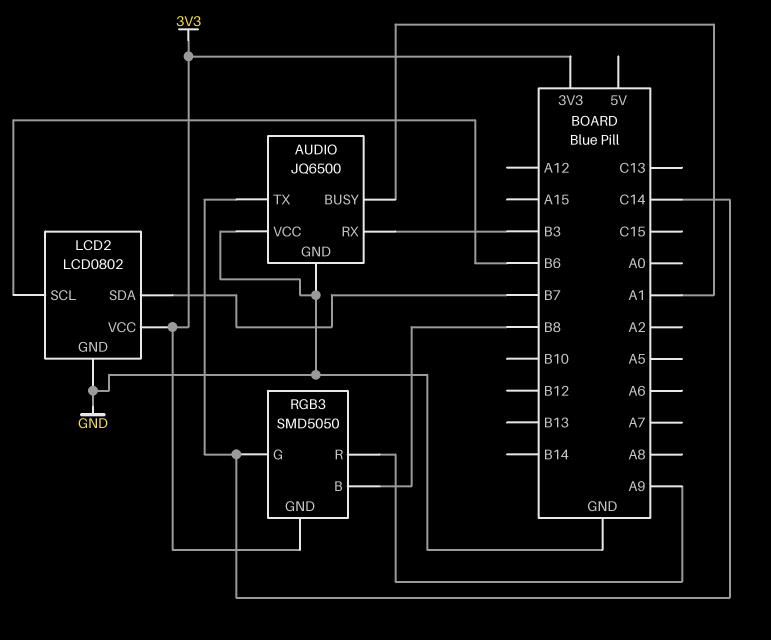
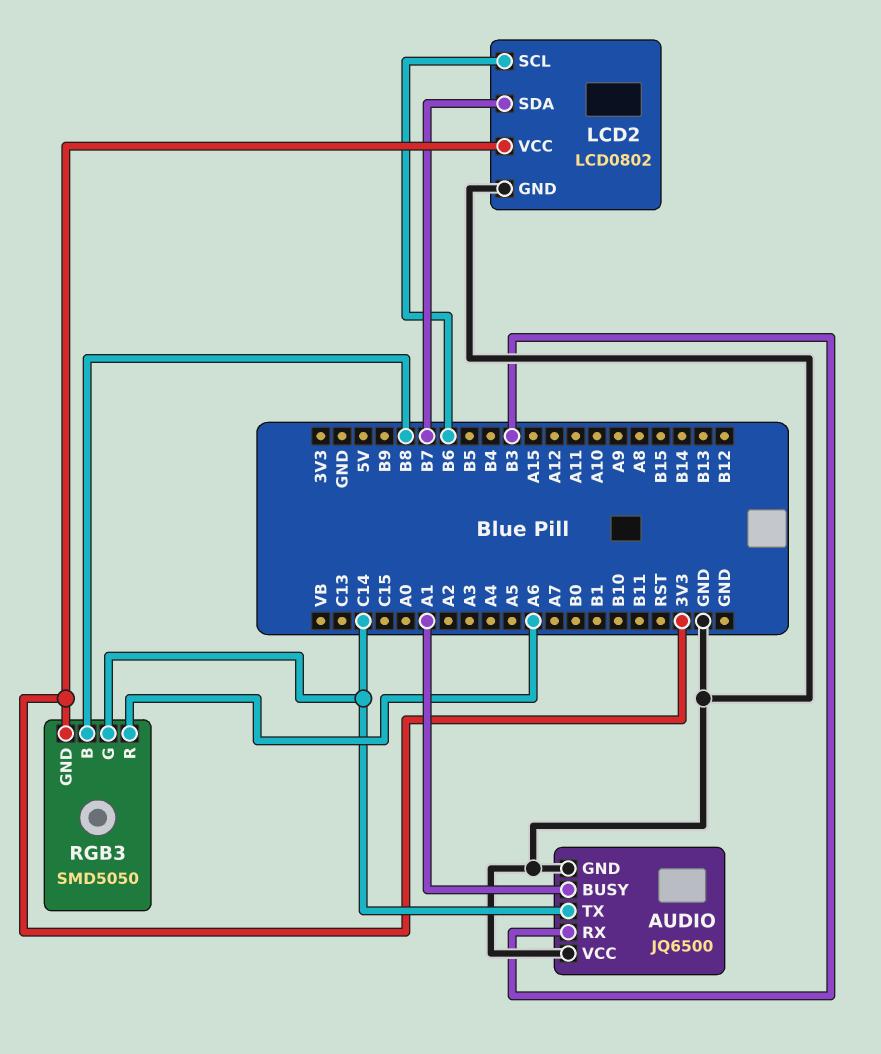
RGB3 pin R: A9 -> A6

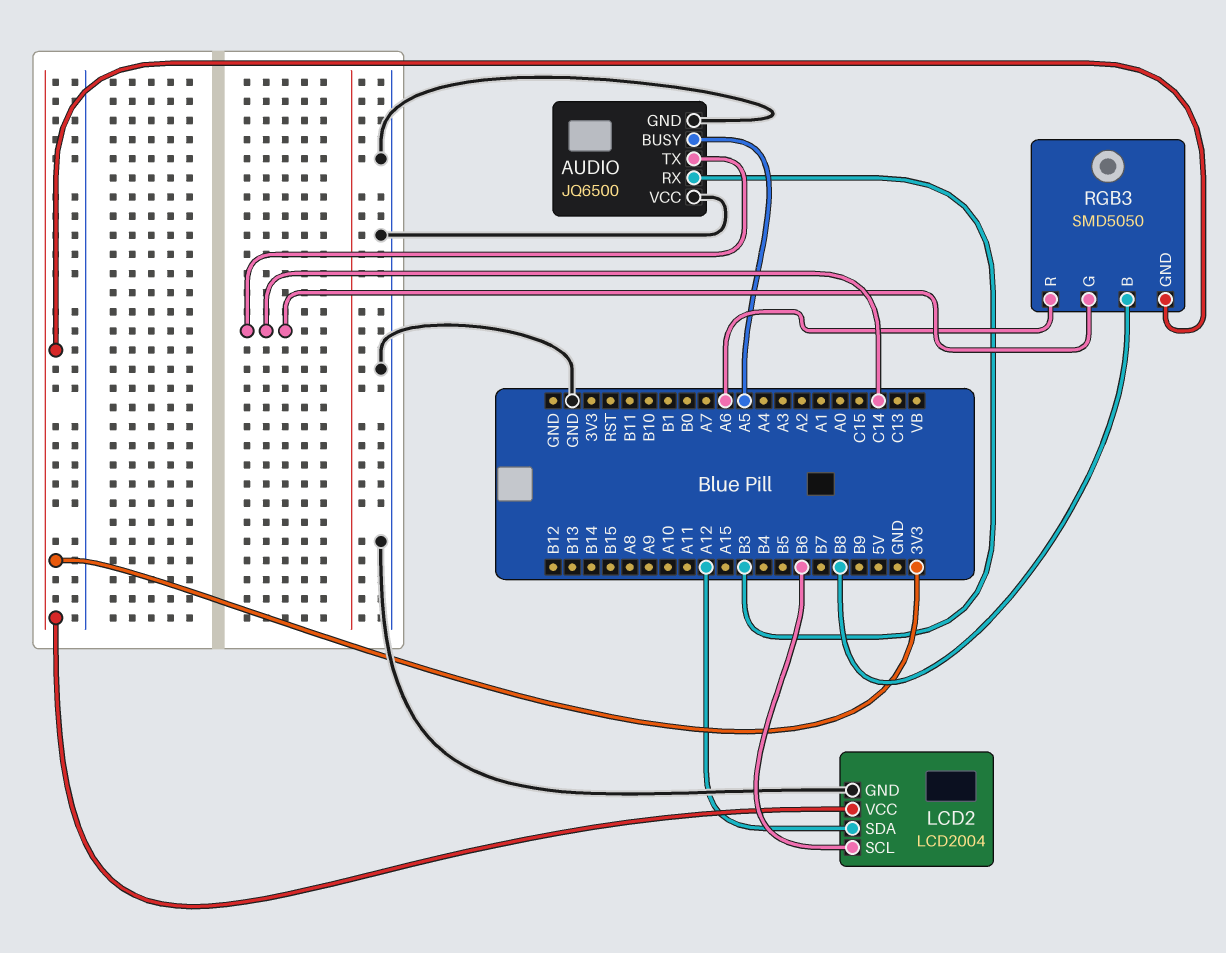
AUDIO pin BUSY: A1 -> A5
LCD2: LCD0802 -> LCD2004
LCD2 pin SDA: B7 -> A12

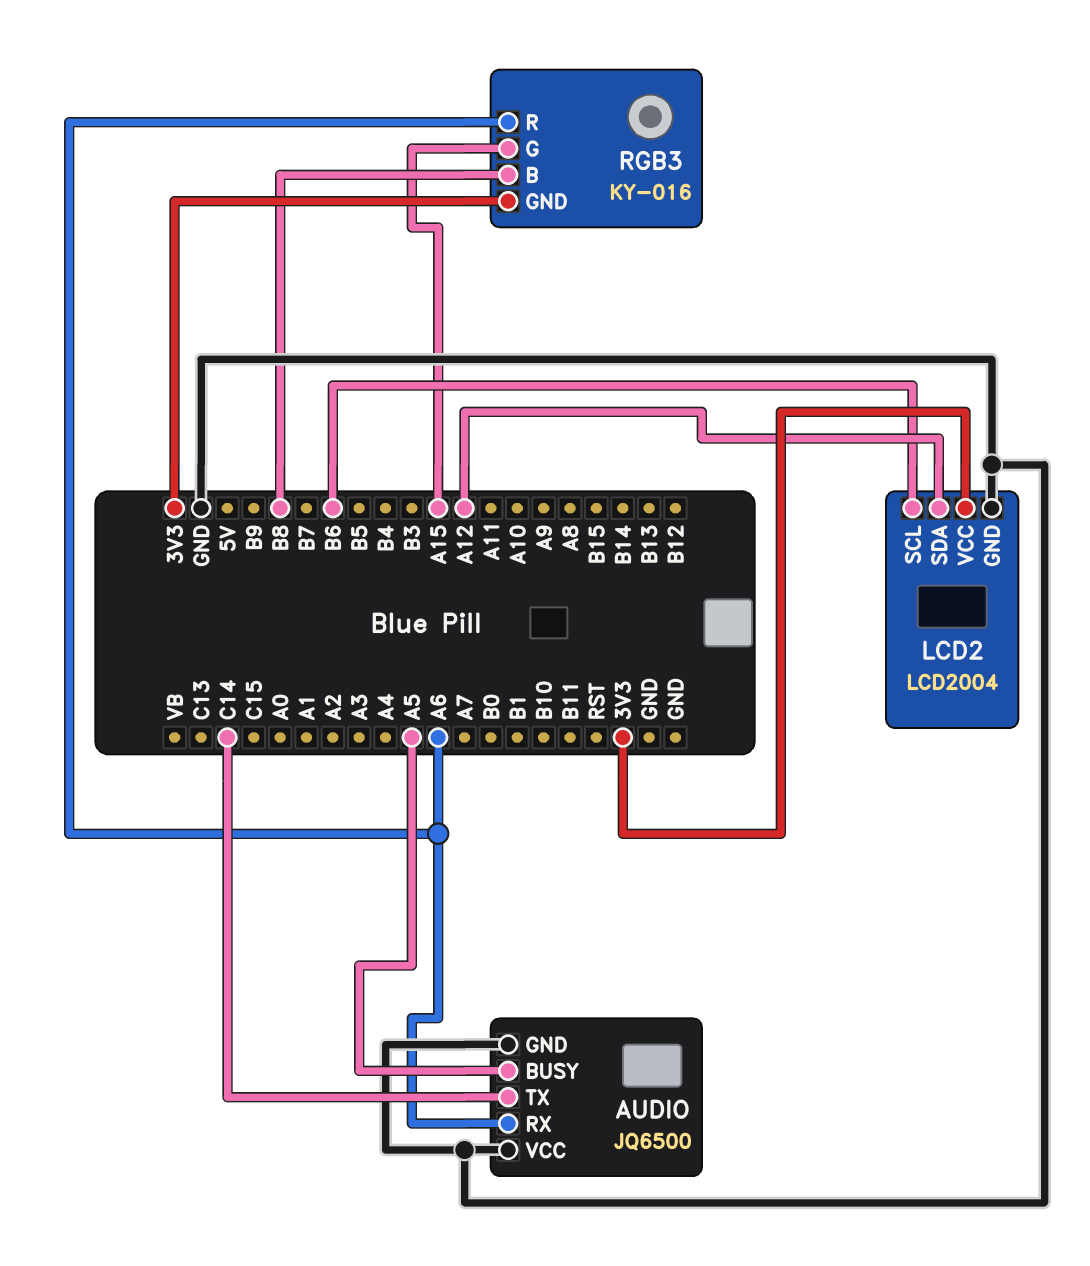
AUDIO pin RX: B3 -> A6
RGB3: SMD5050 -> KY-016
RGB3 pin G: C14 -> A15

